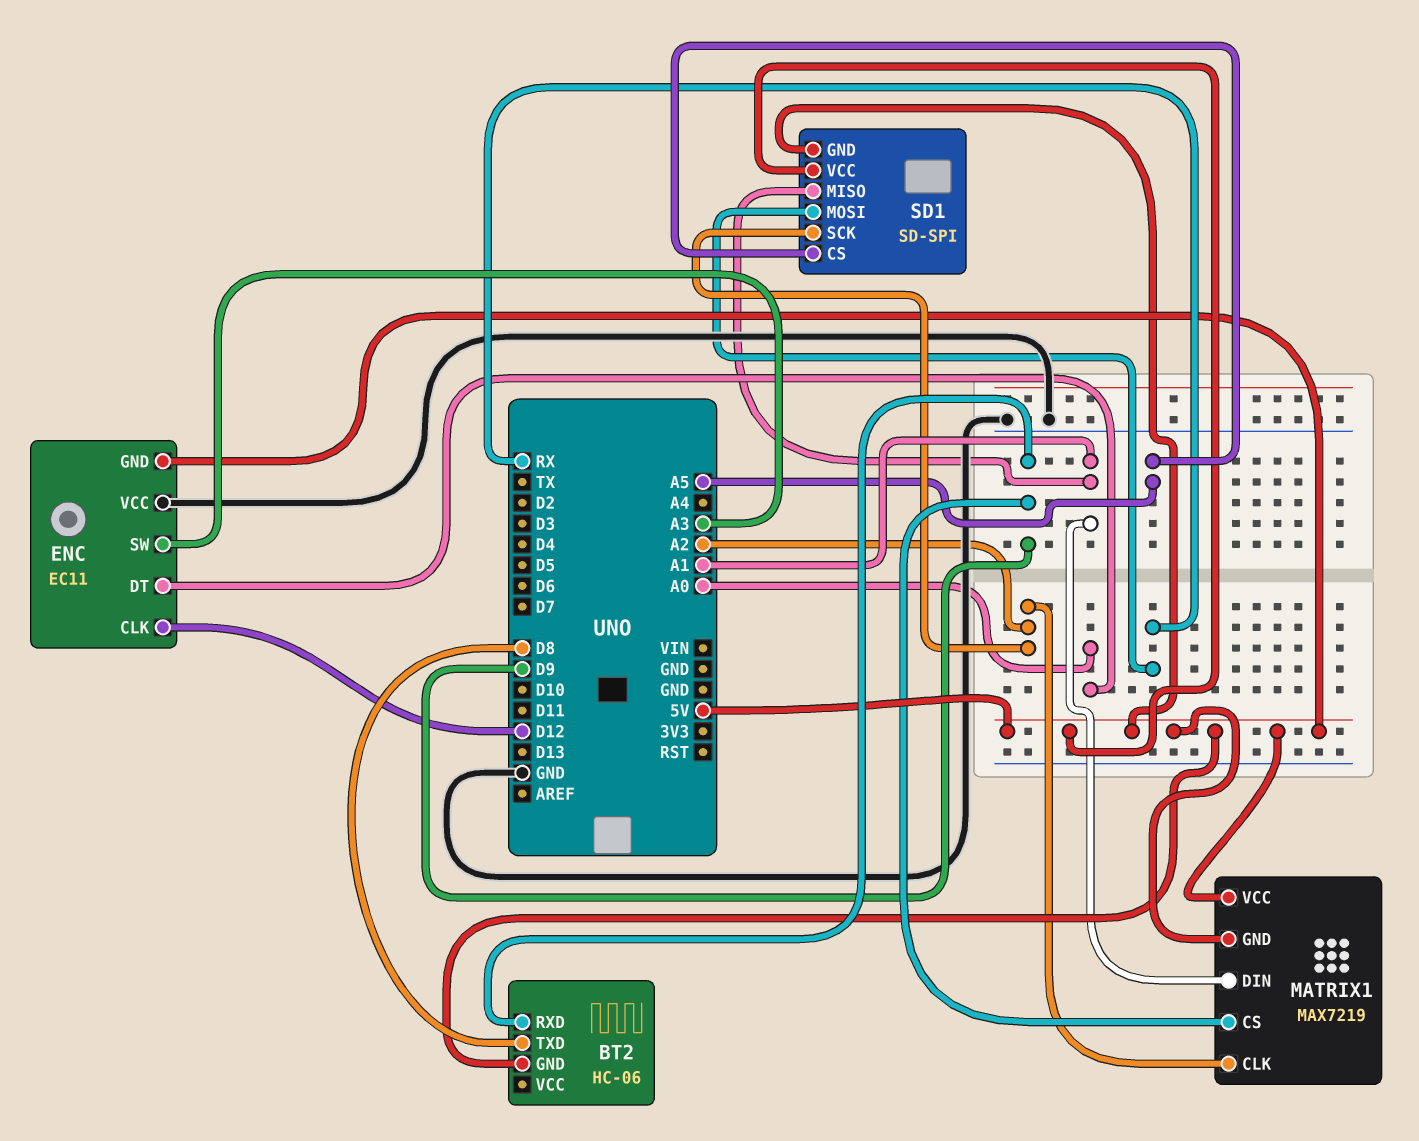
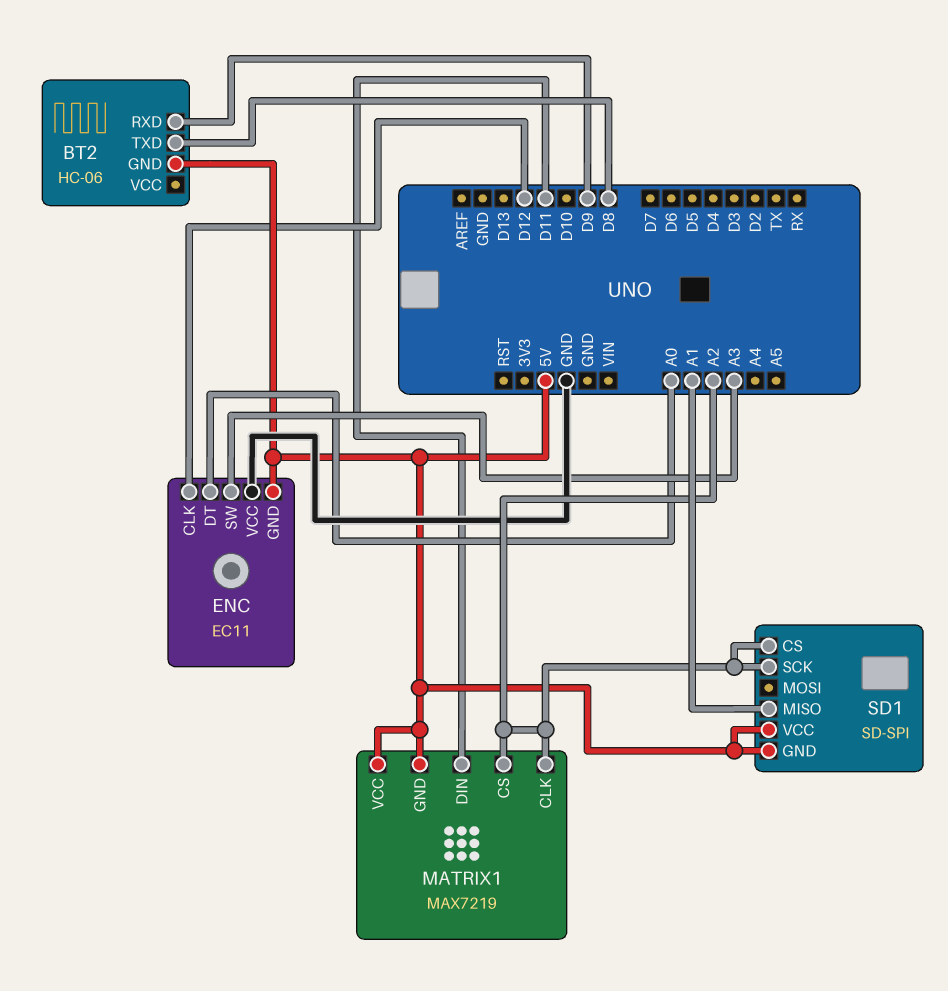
MATRIX1 pin CS: D9 -> A2
MATRIX1 pin DIN: A1 -> D11
SD1 pin CS: A5 -> A2
SD1 pin MOSI: RX -> none

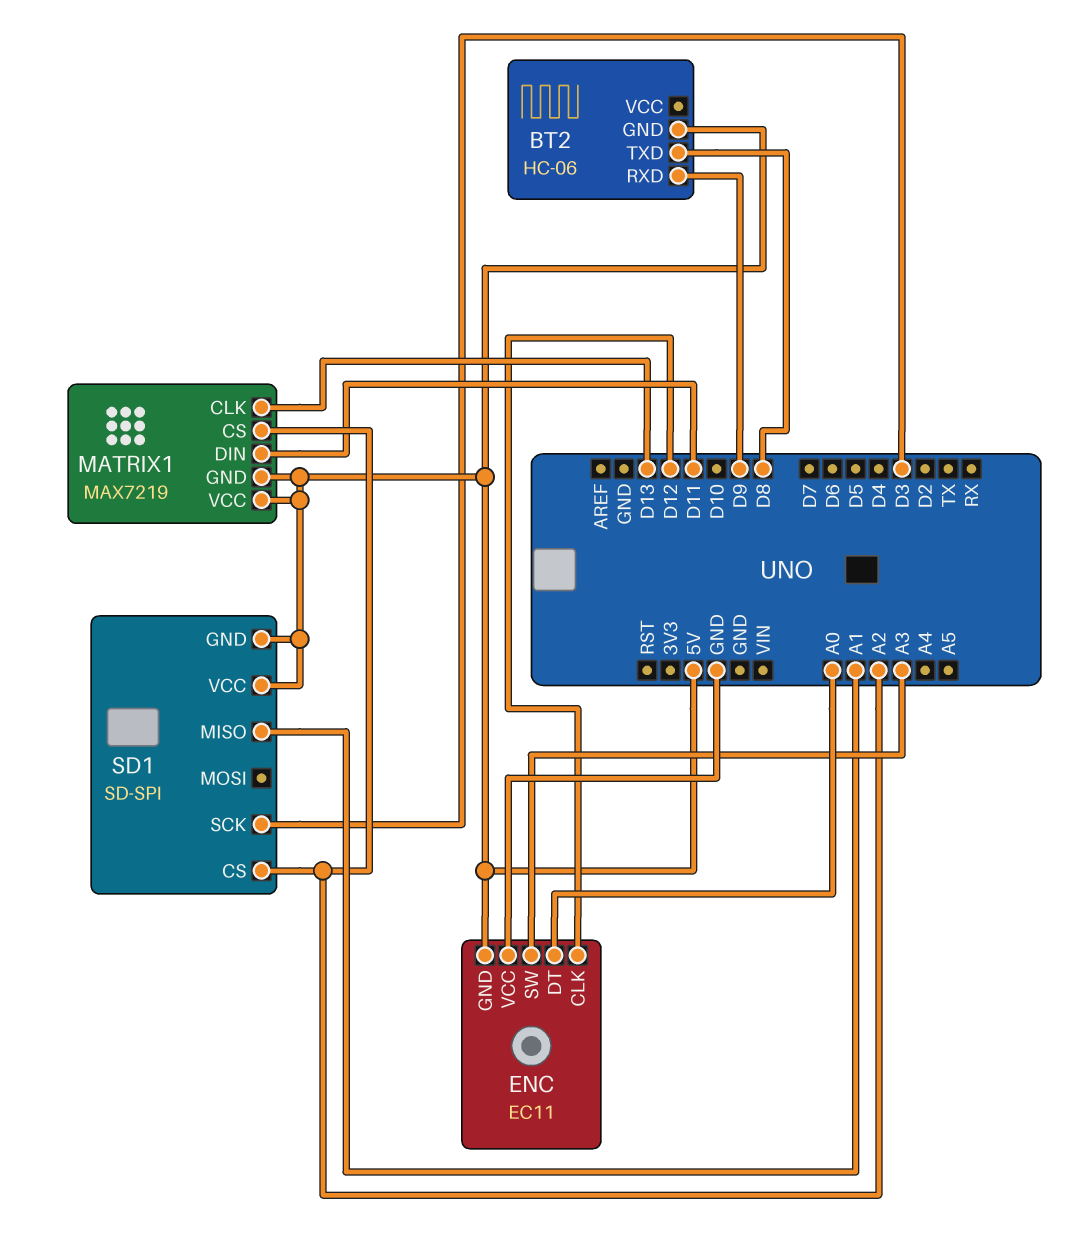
MATRIX1 pin CLK: A2 -> D13
SD1 pin SCK: A2 -> D3

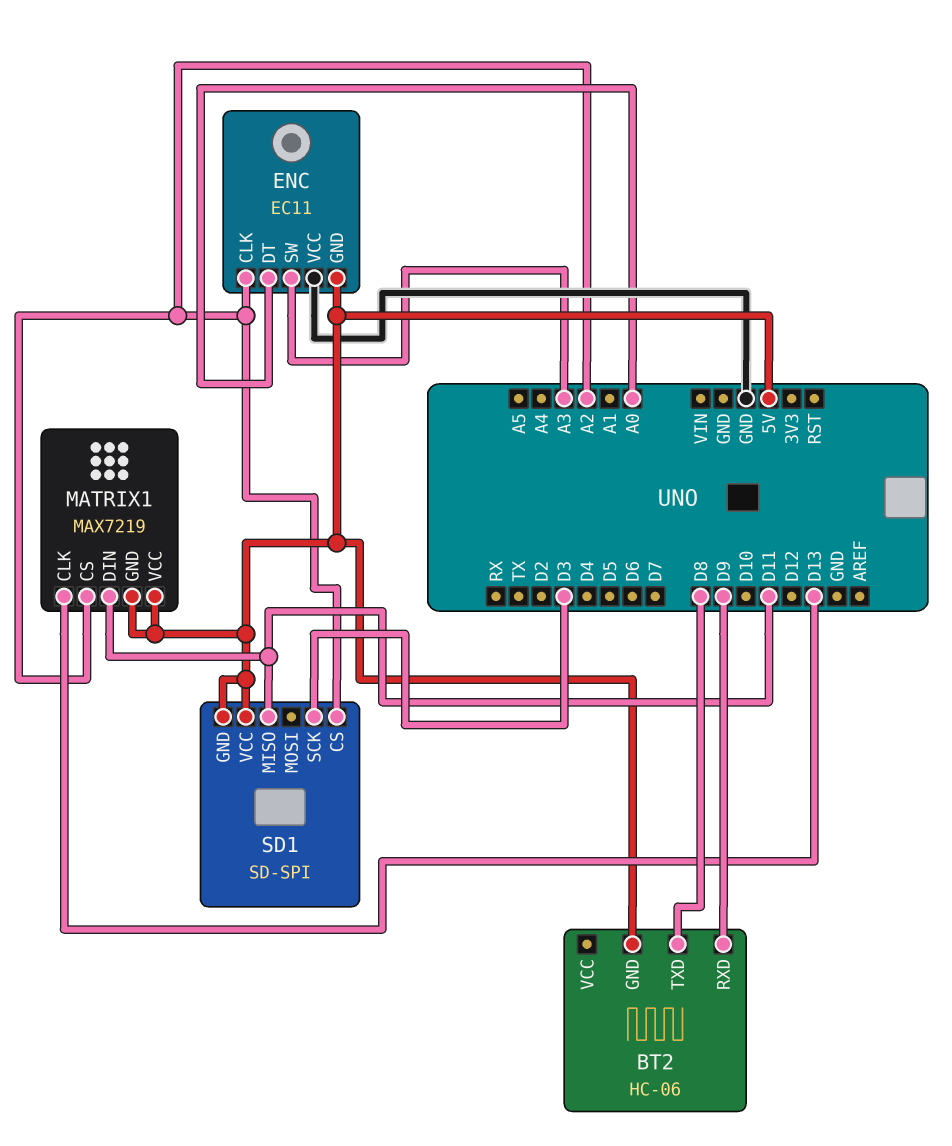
ENC pin CLK: D12 -> A2
SD1 pin MISO: A1 -> D11

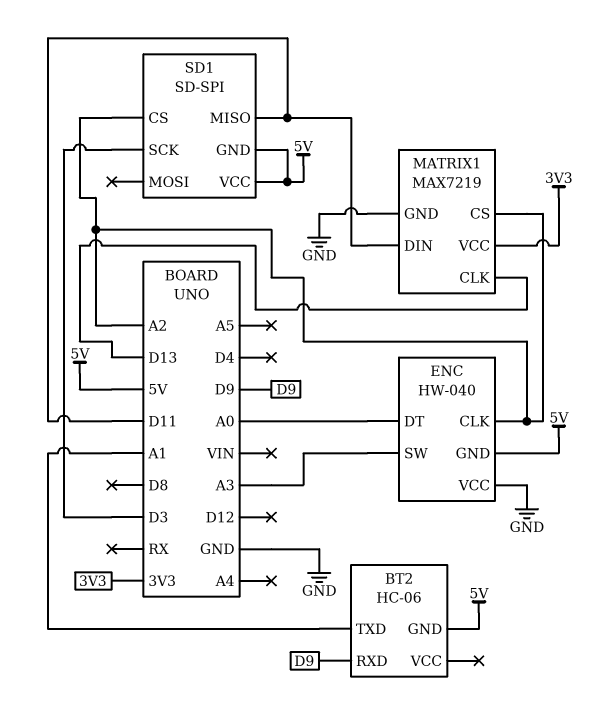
BT2 pin TXD: D8 -> A1
ENC: EC11 -> HW-040
MATRIX1 pin GND: 5V -> GND
MATRIX1 pin VCC: 5V -> 3V3

